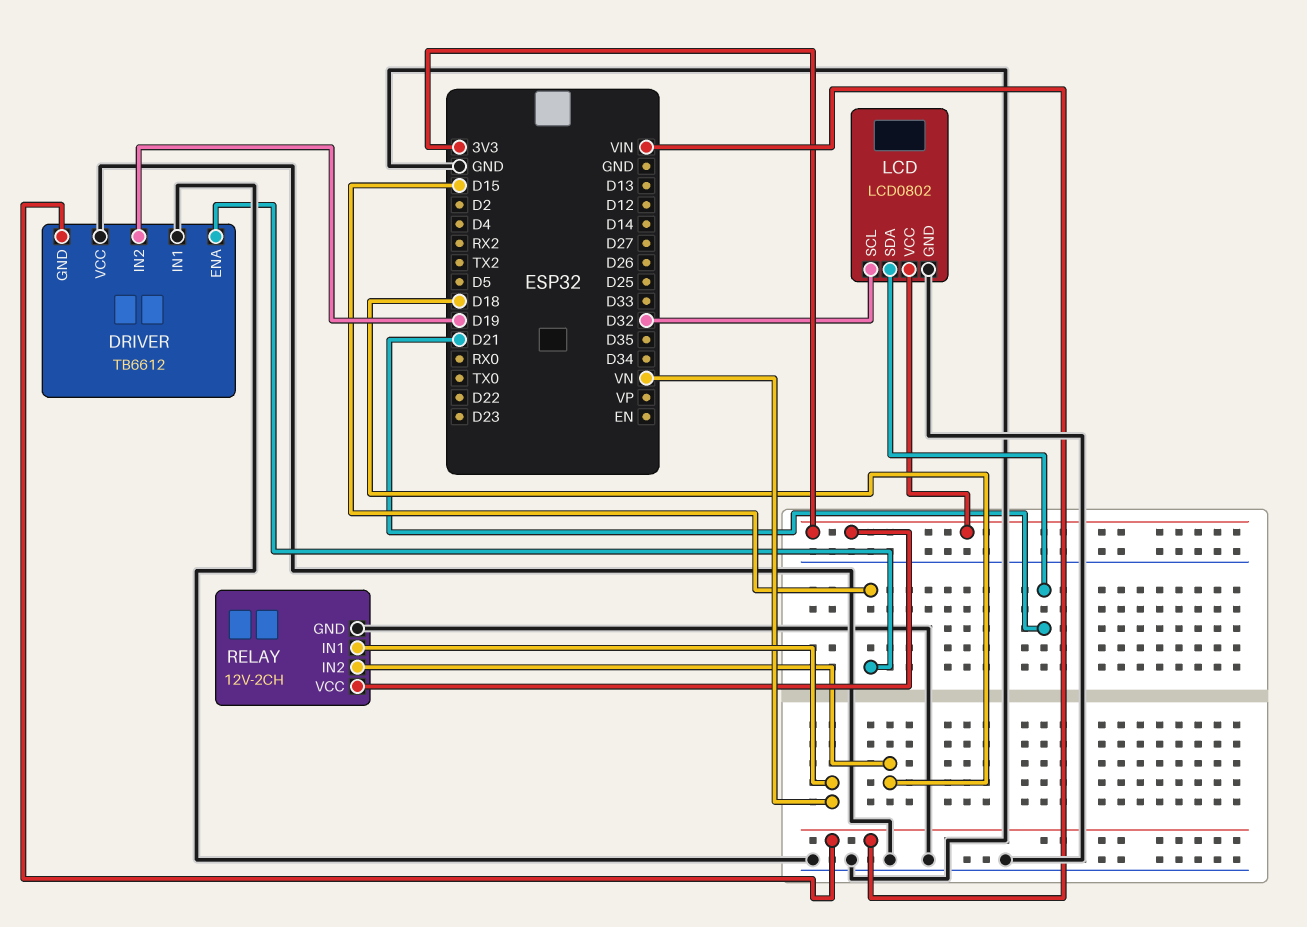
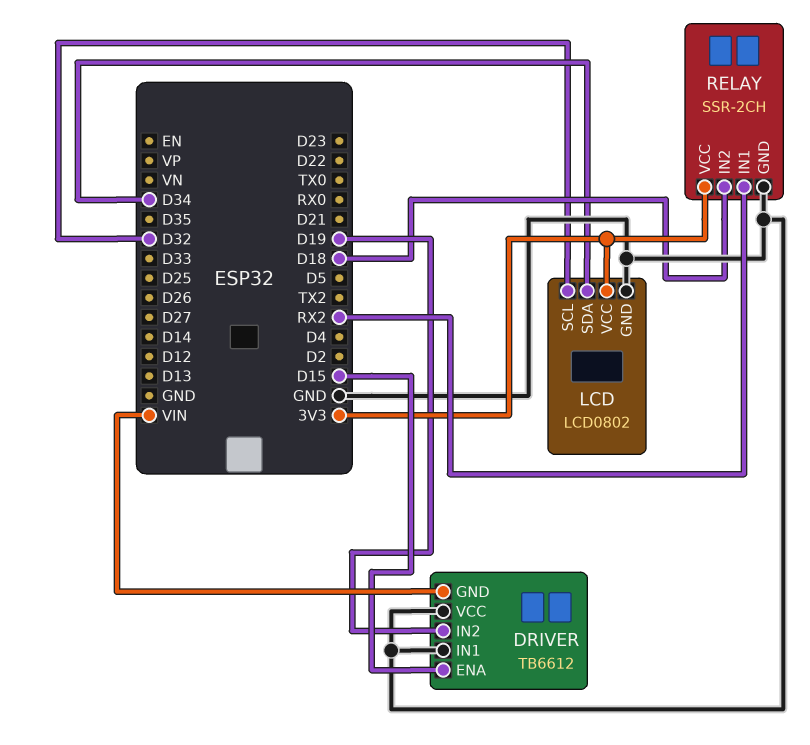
LCD pin SDA: D21 -> D34
RELAY: 12V-2CH -> SSR-2CH
RELAY pin IN1: VN -> RX2

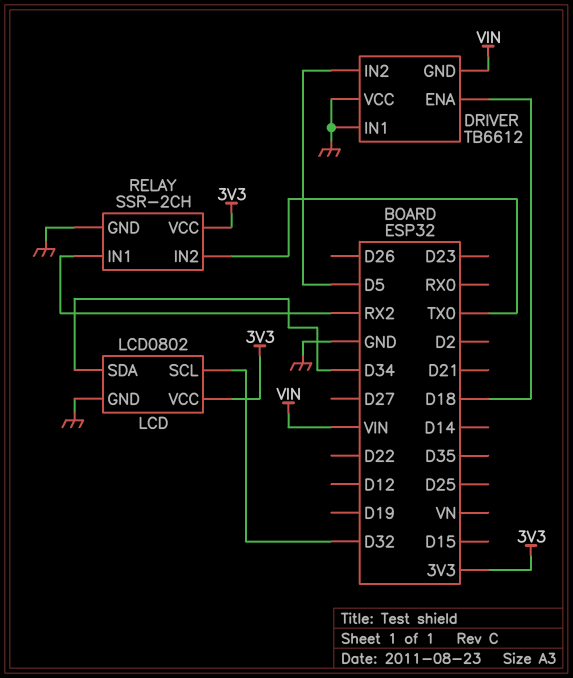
DRIVER pin ENA: D15 -> D18
DRIVER pin IN2: D19 -> D5
RELAY pin IN2: D18 -> TX0

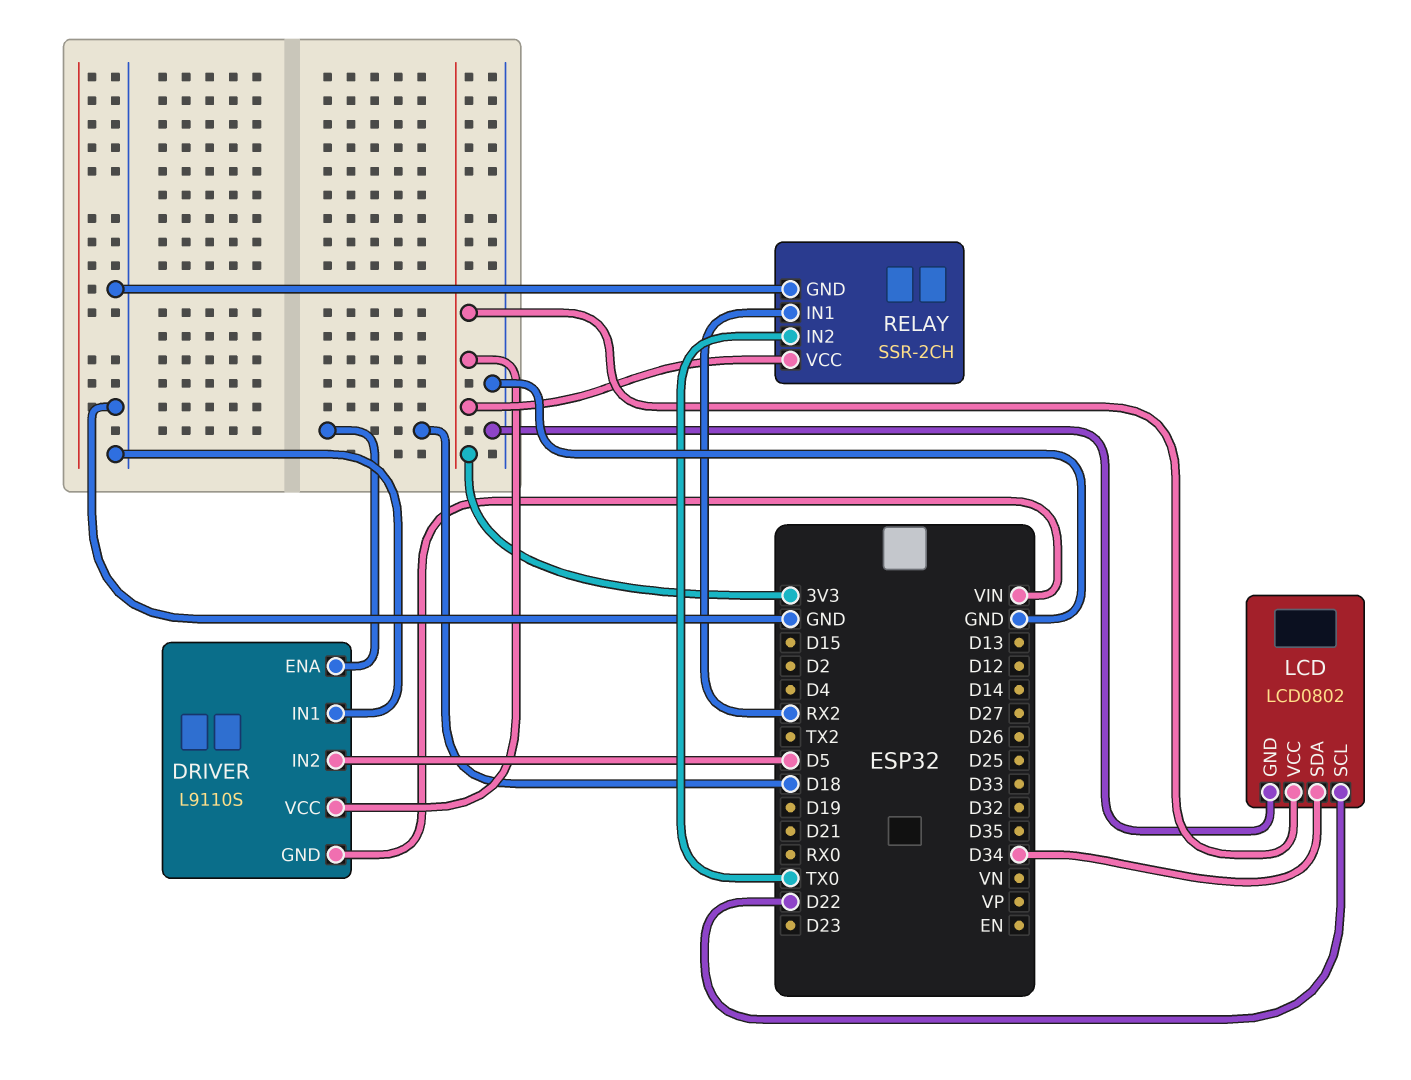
DRIVER: TB6612 -> L9110S
DRIVER pin VCC: GND -> 3V3
LCD pin SCL: D32 -> D22

